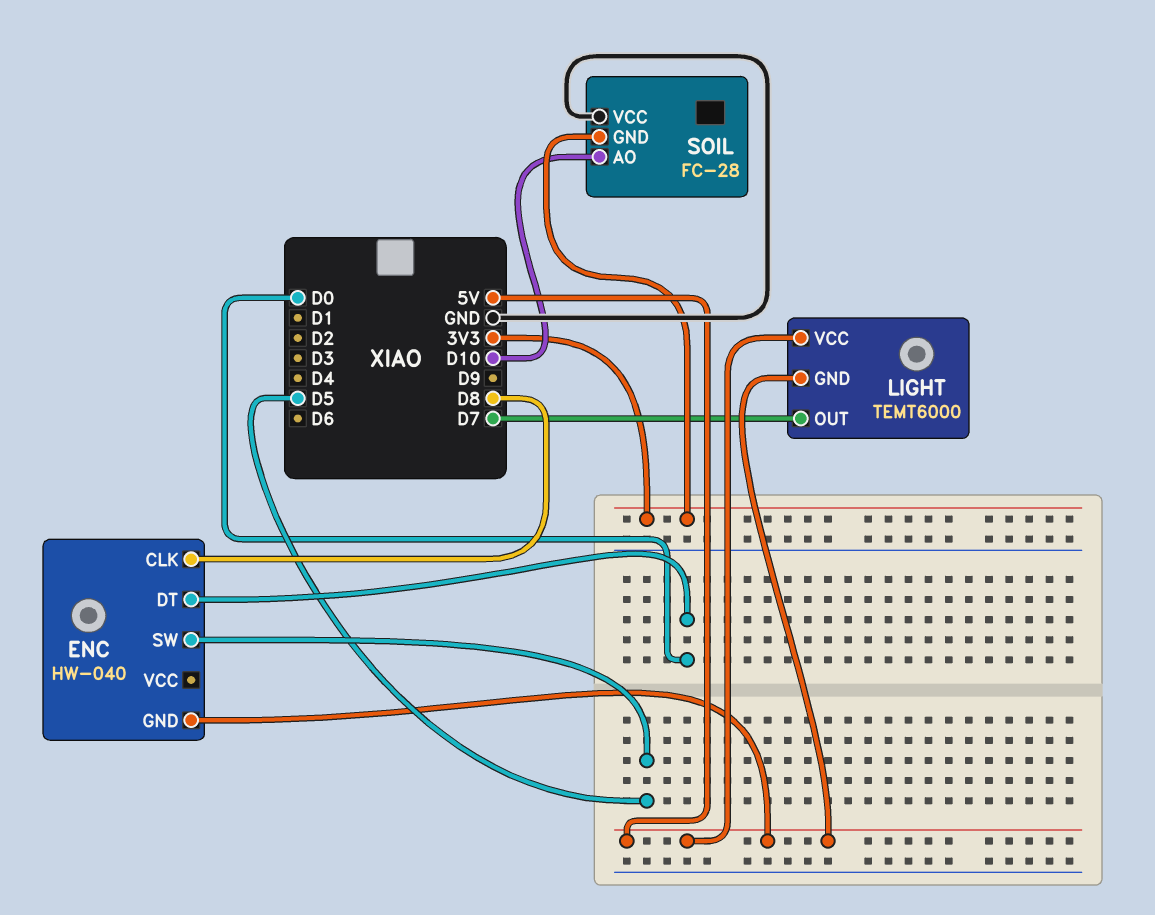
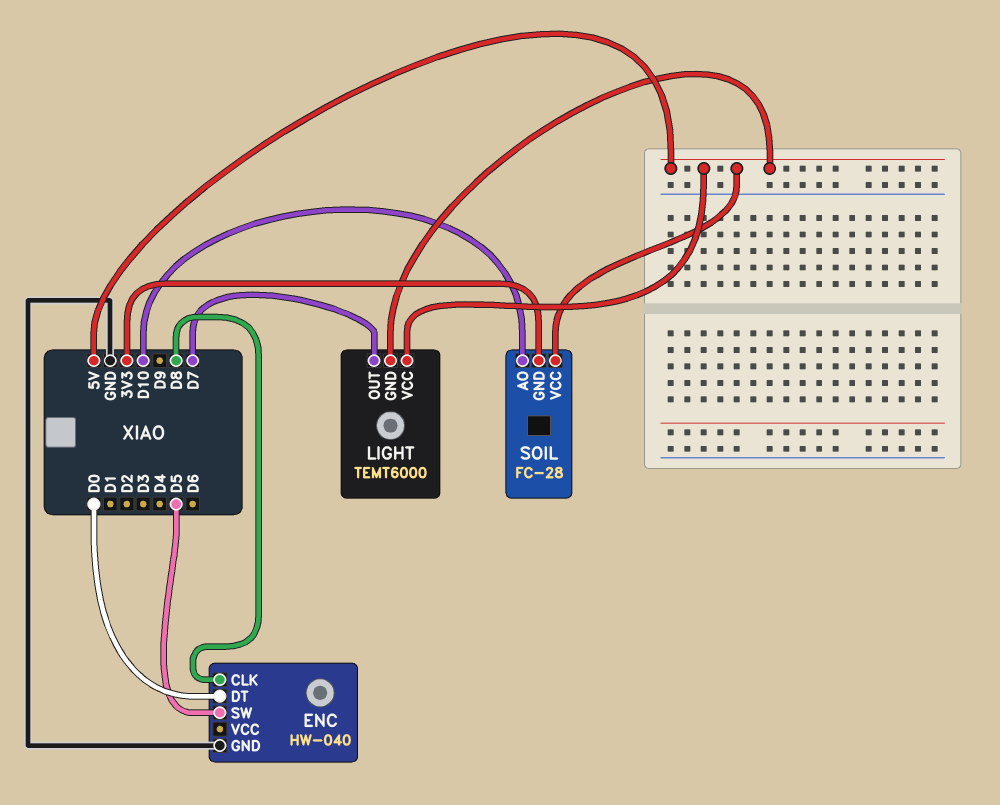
ENC pin GND: 5V -> GND
SOIL pin VCC: GND -> 5V

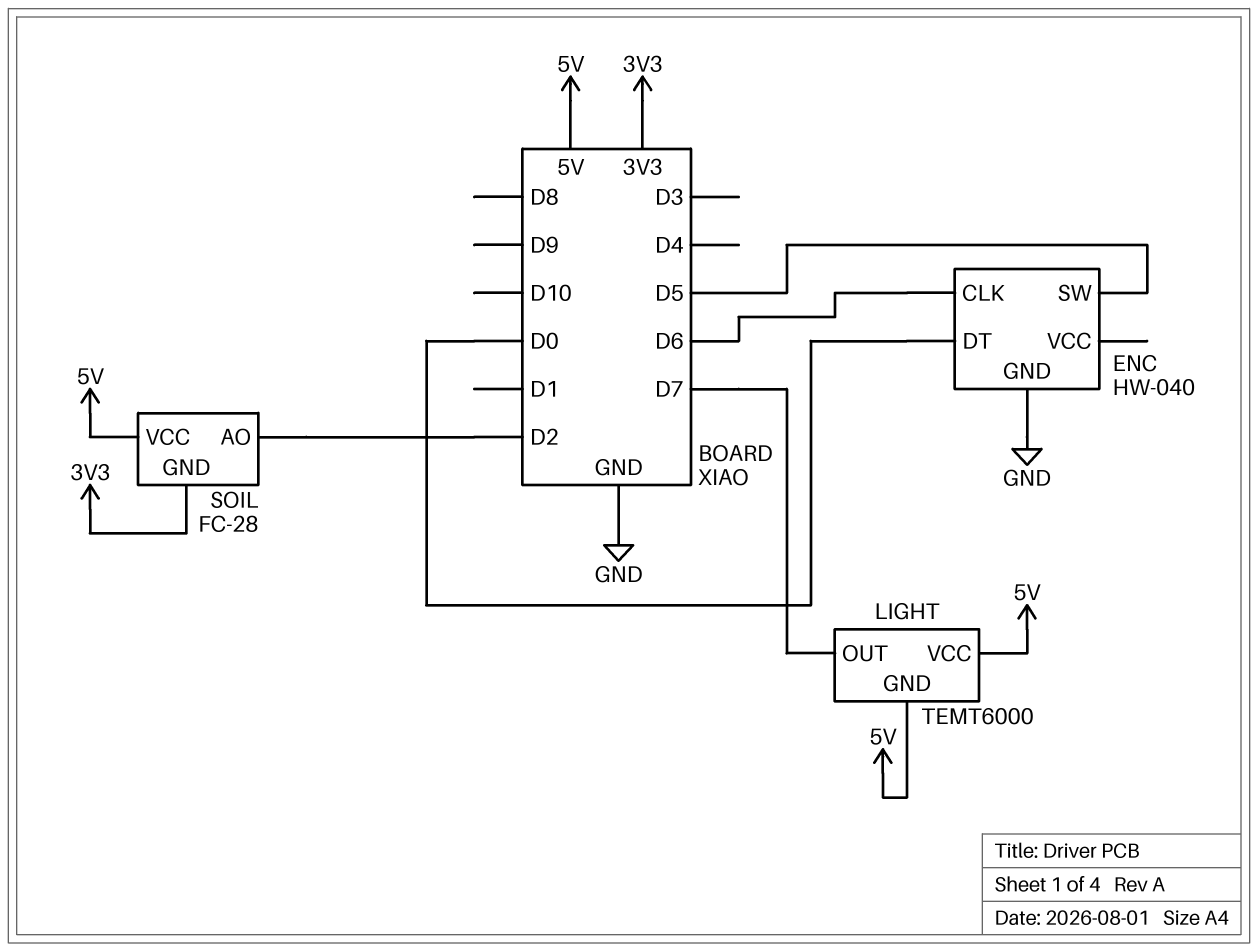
ENC pin CLK: D8 -> D6
SOIL pin AO: D10 -> D2

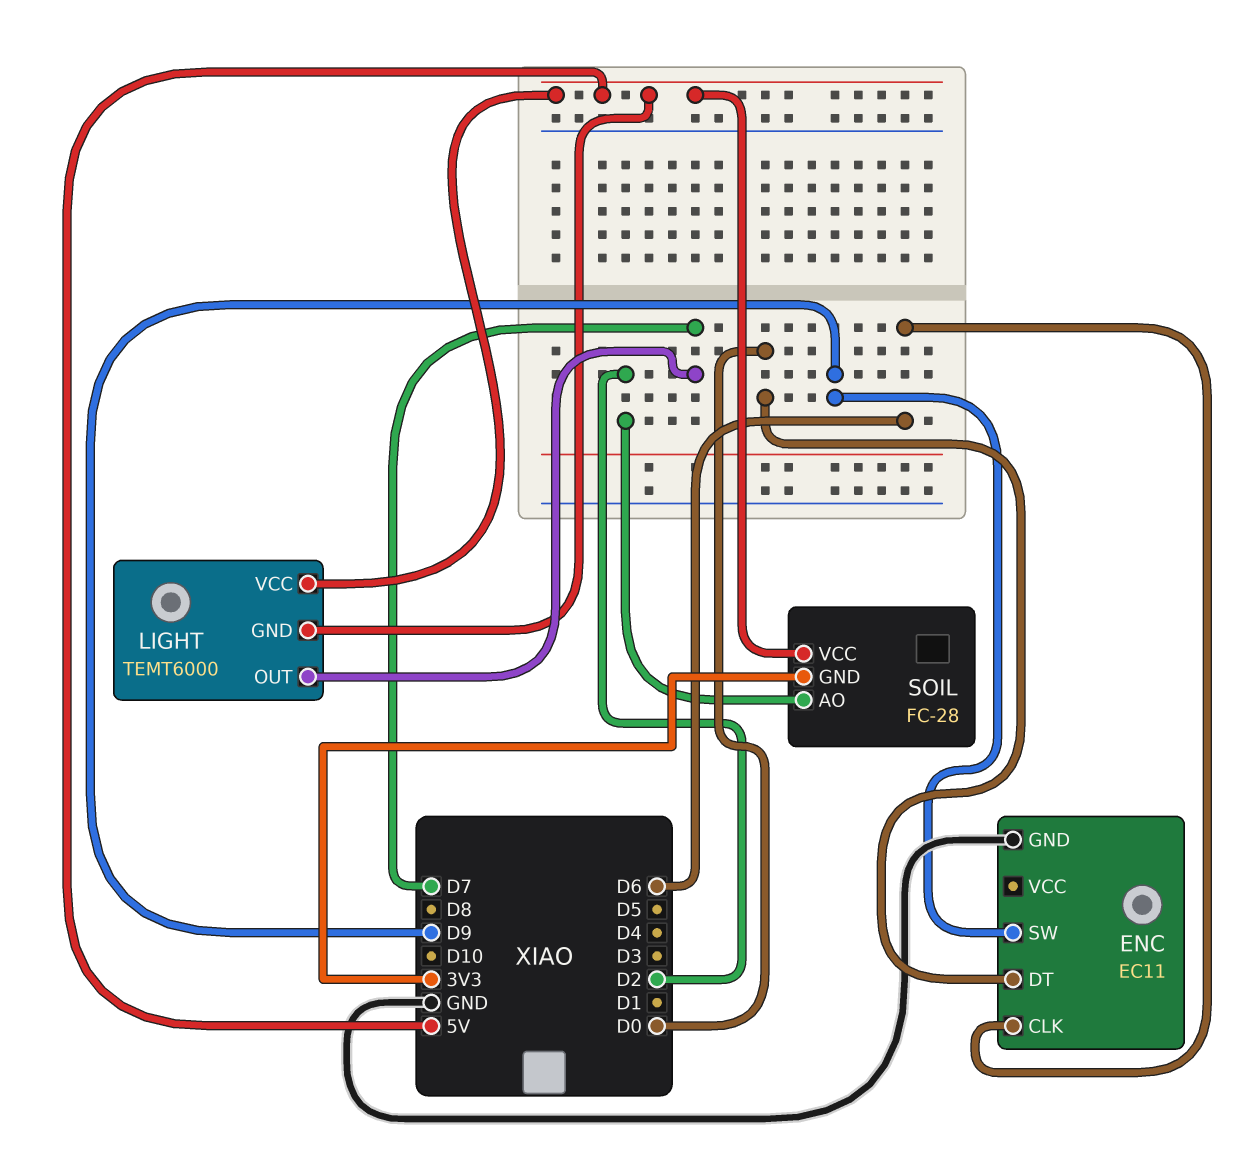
ENC: HW-040 -> EC11
ENC pin SW: D5 -> D9

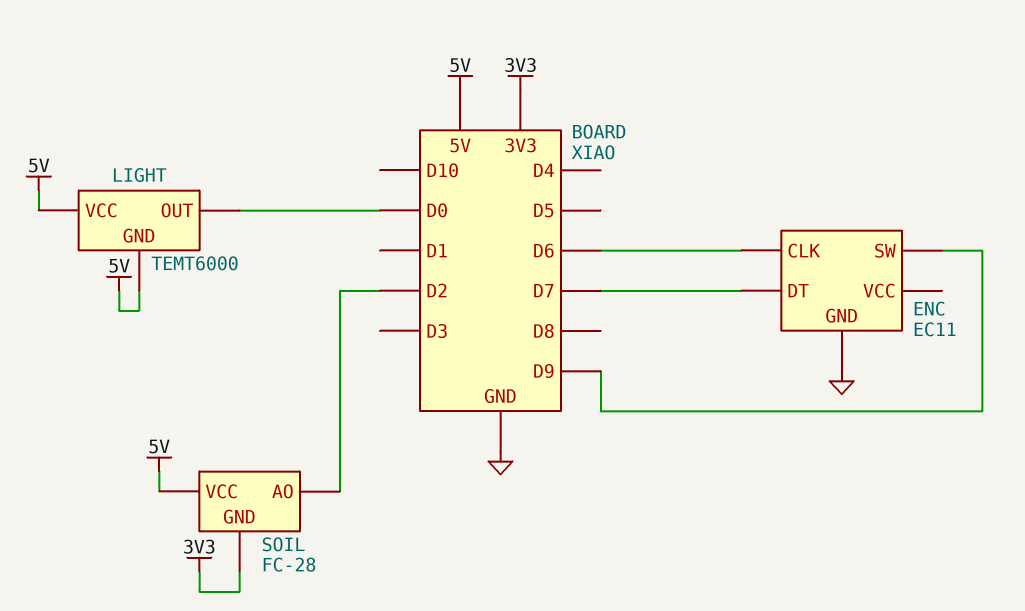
ENC pin DT: D0 -> D7
LIGHT pin OUT: D7 -> D0

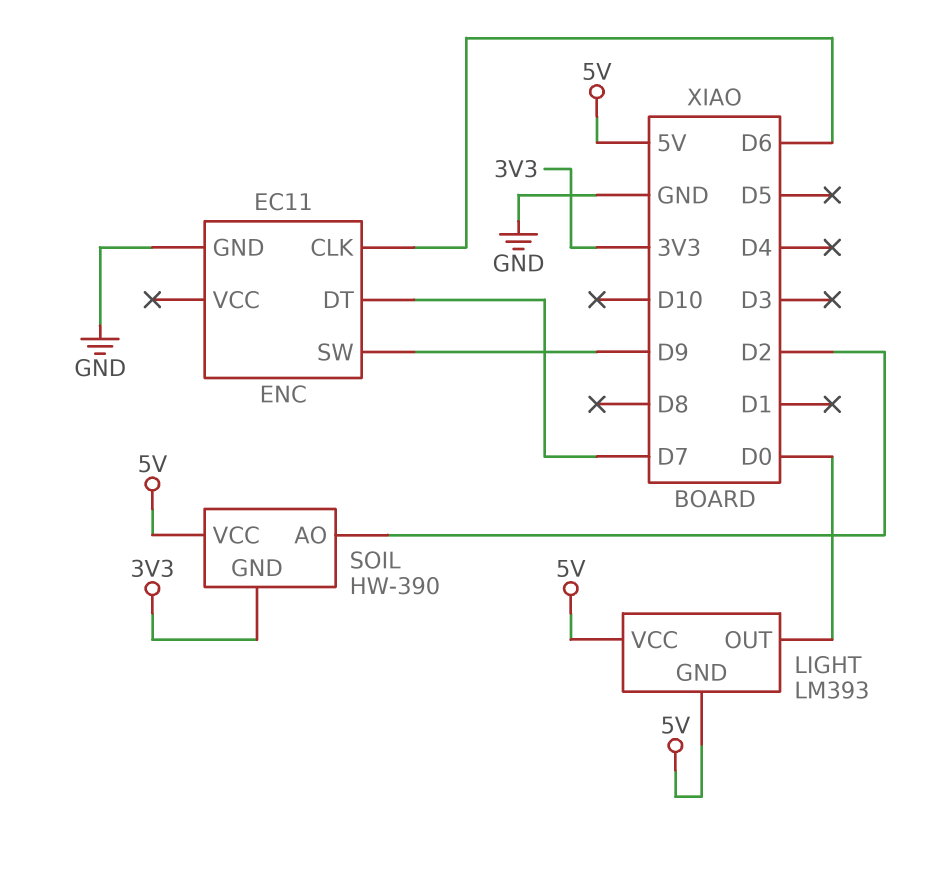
LIGHT: TEMT6000 -> LM393
SOIL: FC-28 -> HW-390

